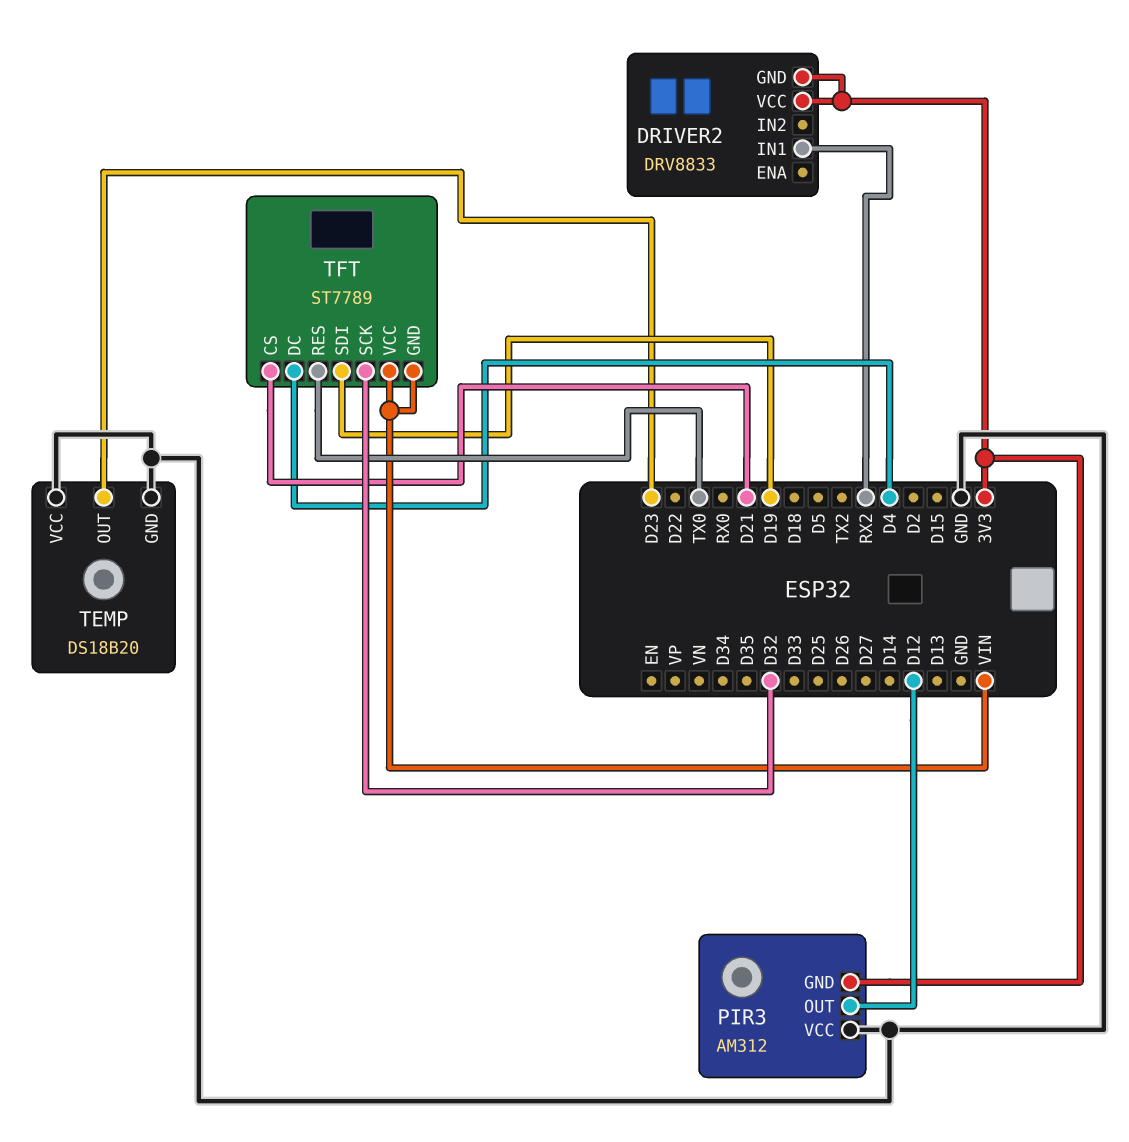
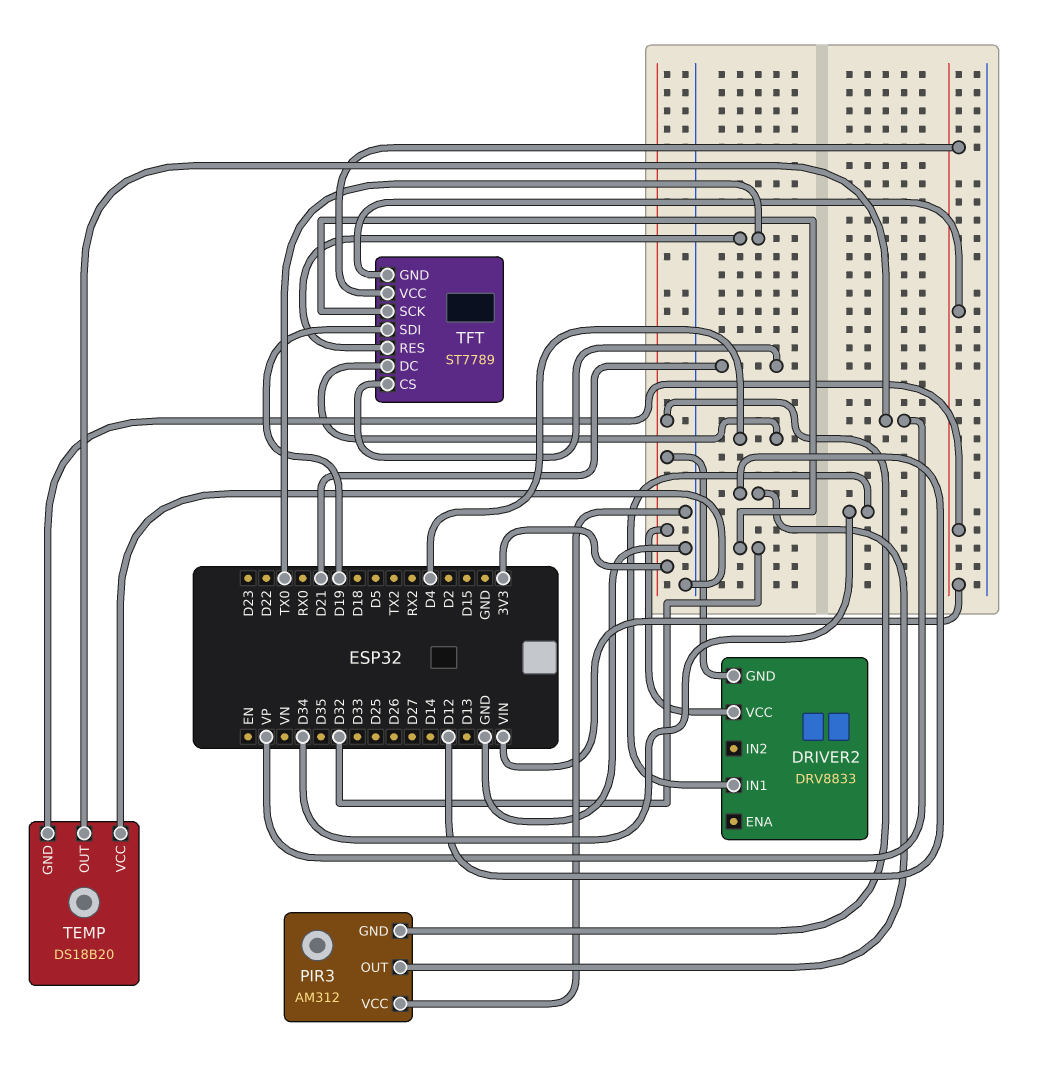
DRIVER2 pin IN1: RX2 -> D34
TEMP pin GND: GND -> VIN
TEMP pin OUT: D23 -> VP

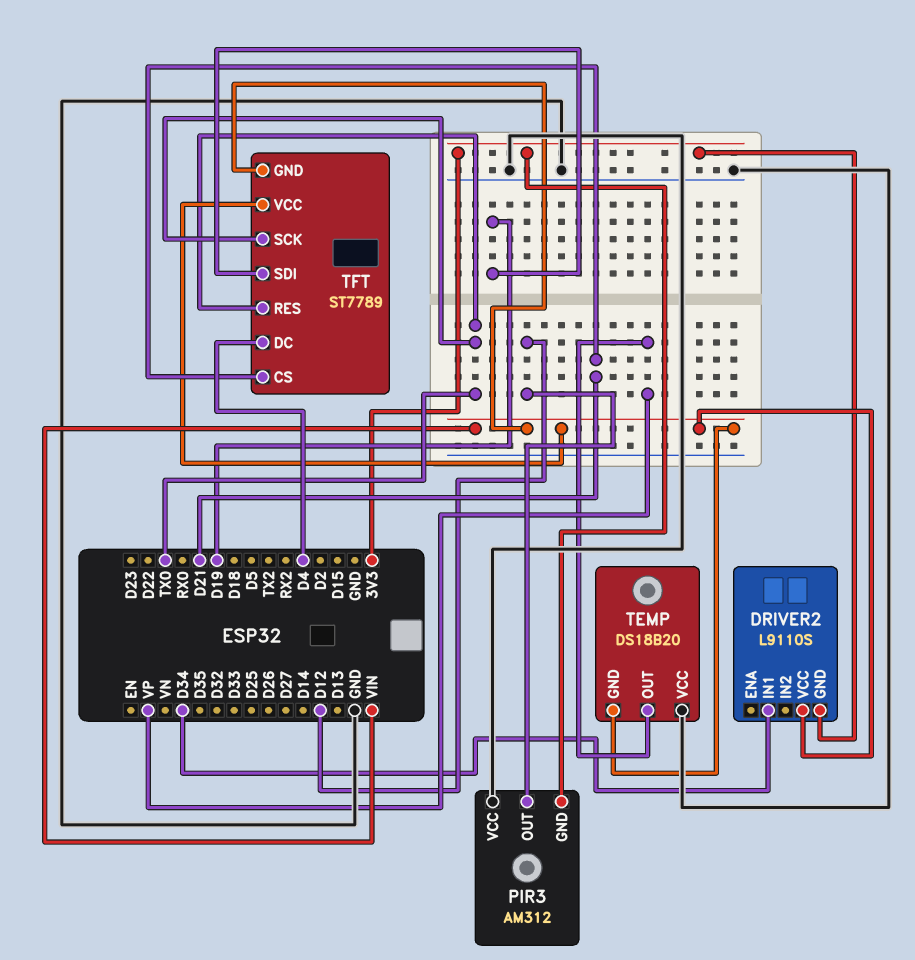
DRIVER2: DRV8833 -> L9110S
DRIVER2 pin VCC: 3V3 -> VIN
TFT pin SCK: D32 -> TX0

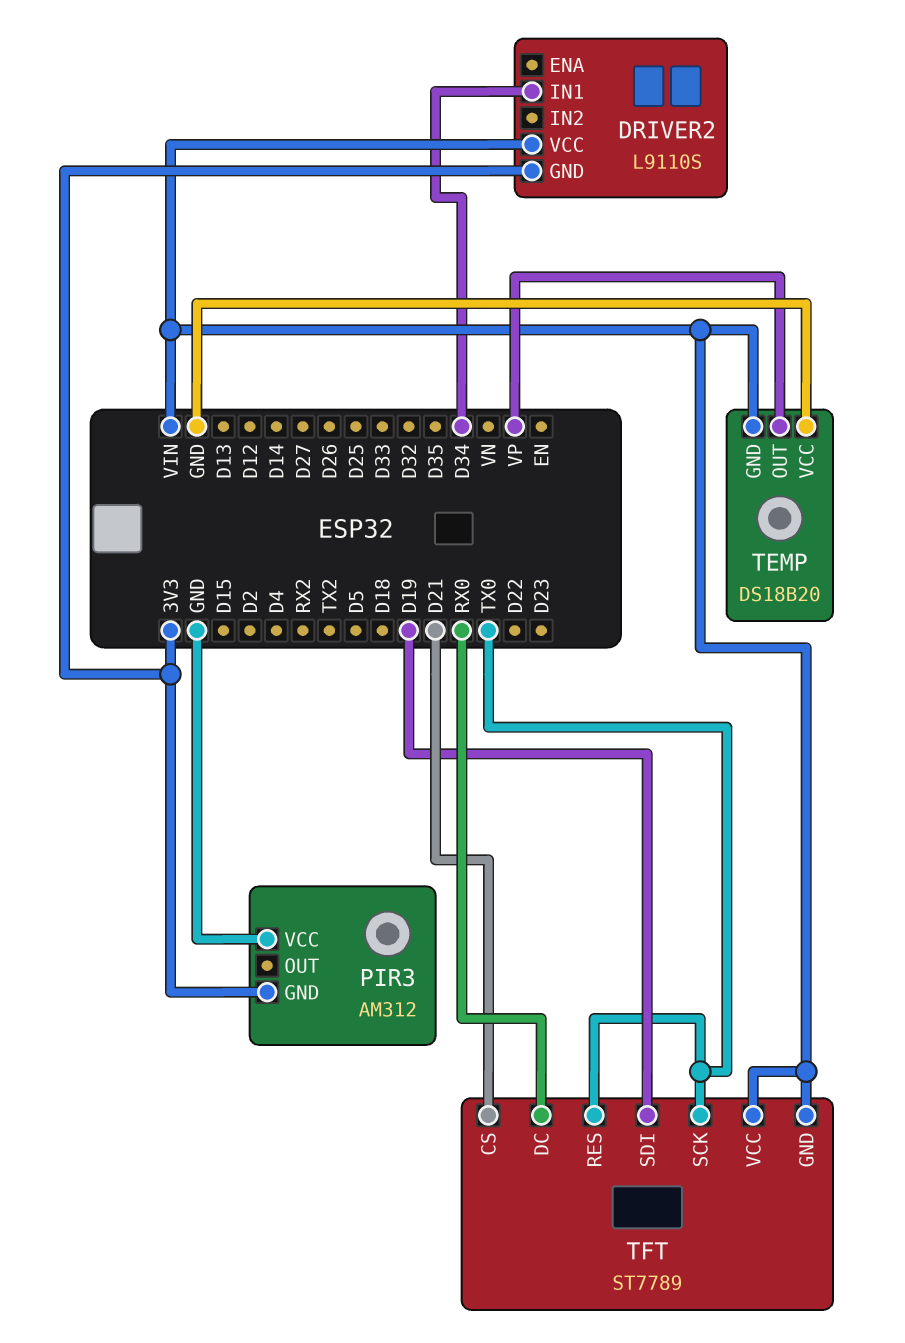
PIR3 pin OUT: D12 -> none
TFT pin DC: D4 -> RX0

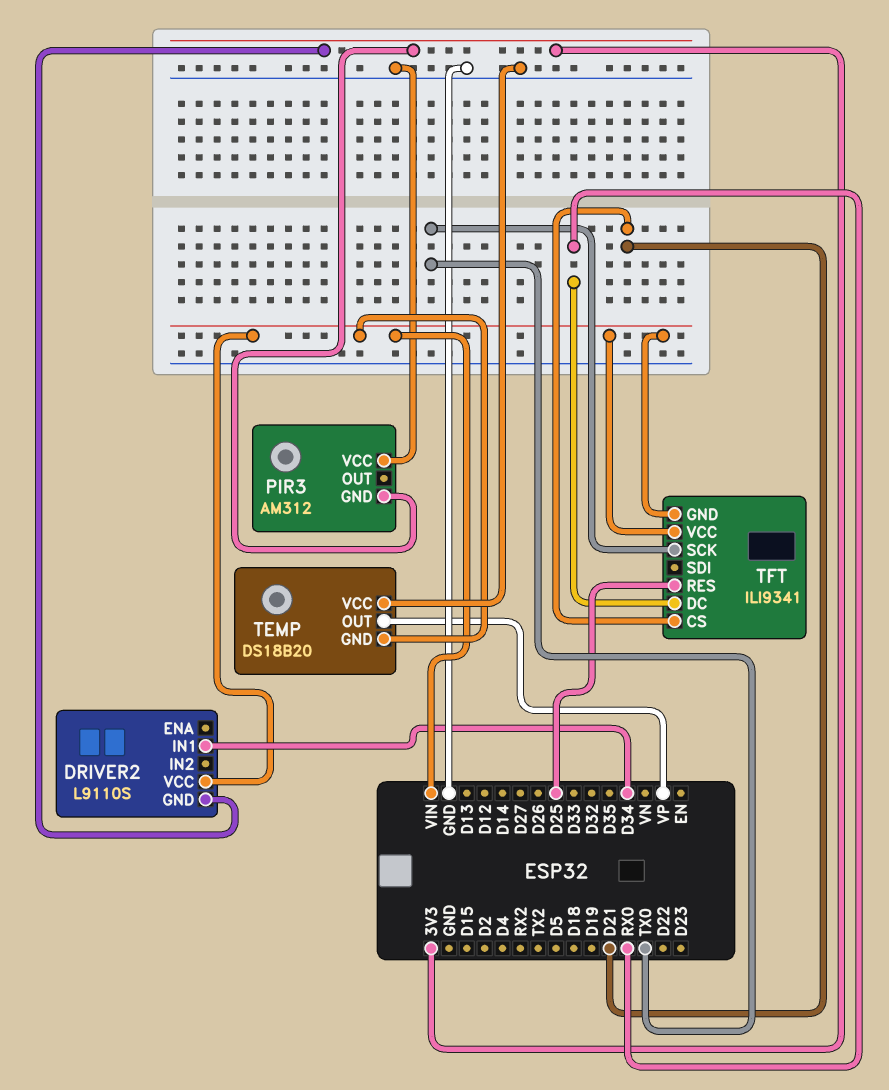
TFT: ST7789 -> ILI9341
TFT pin RES: TX0 -> D25
TFT pin SDI: D19 -> none

